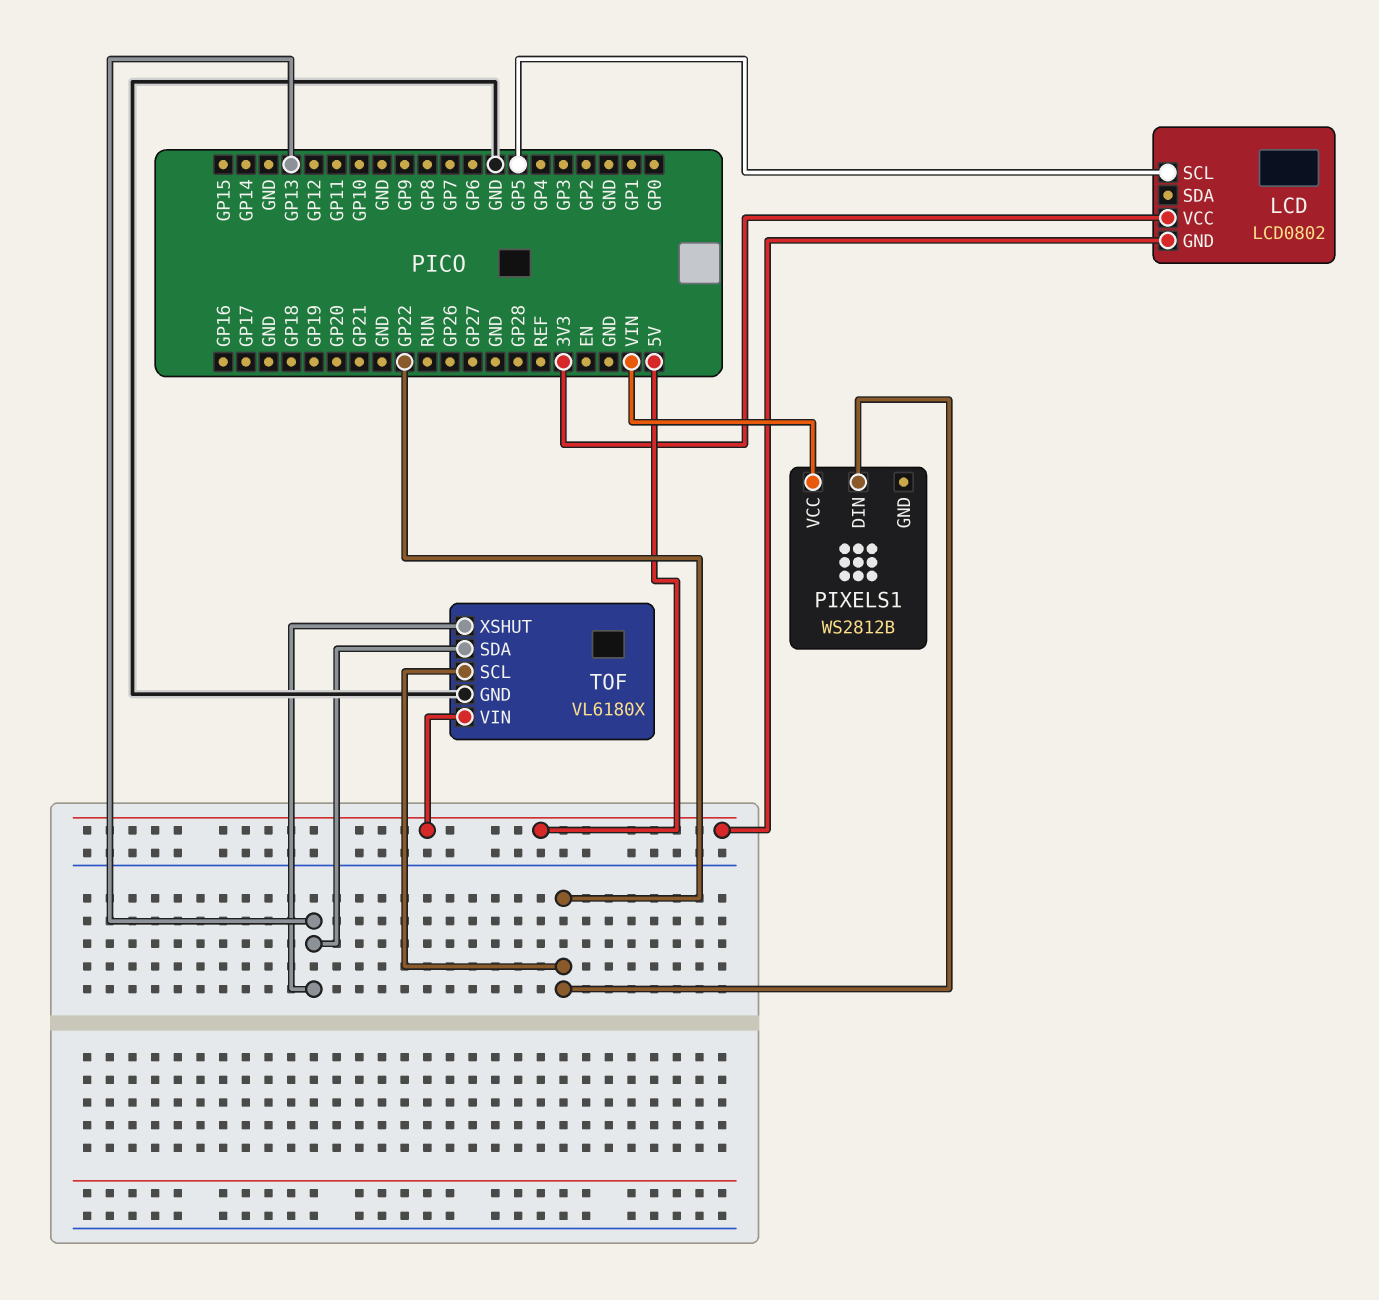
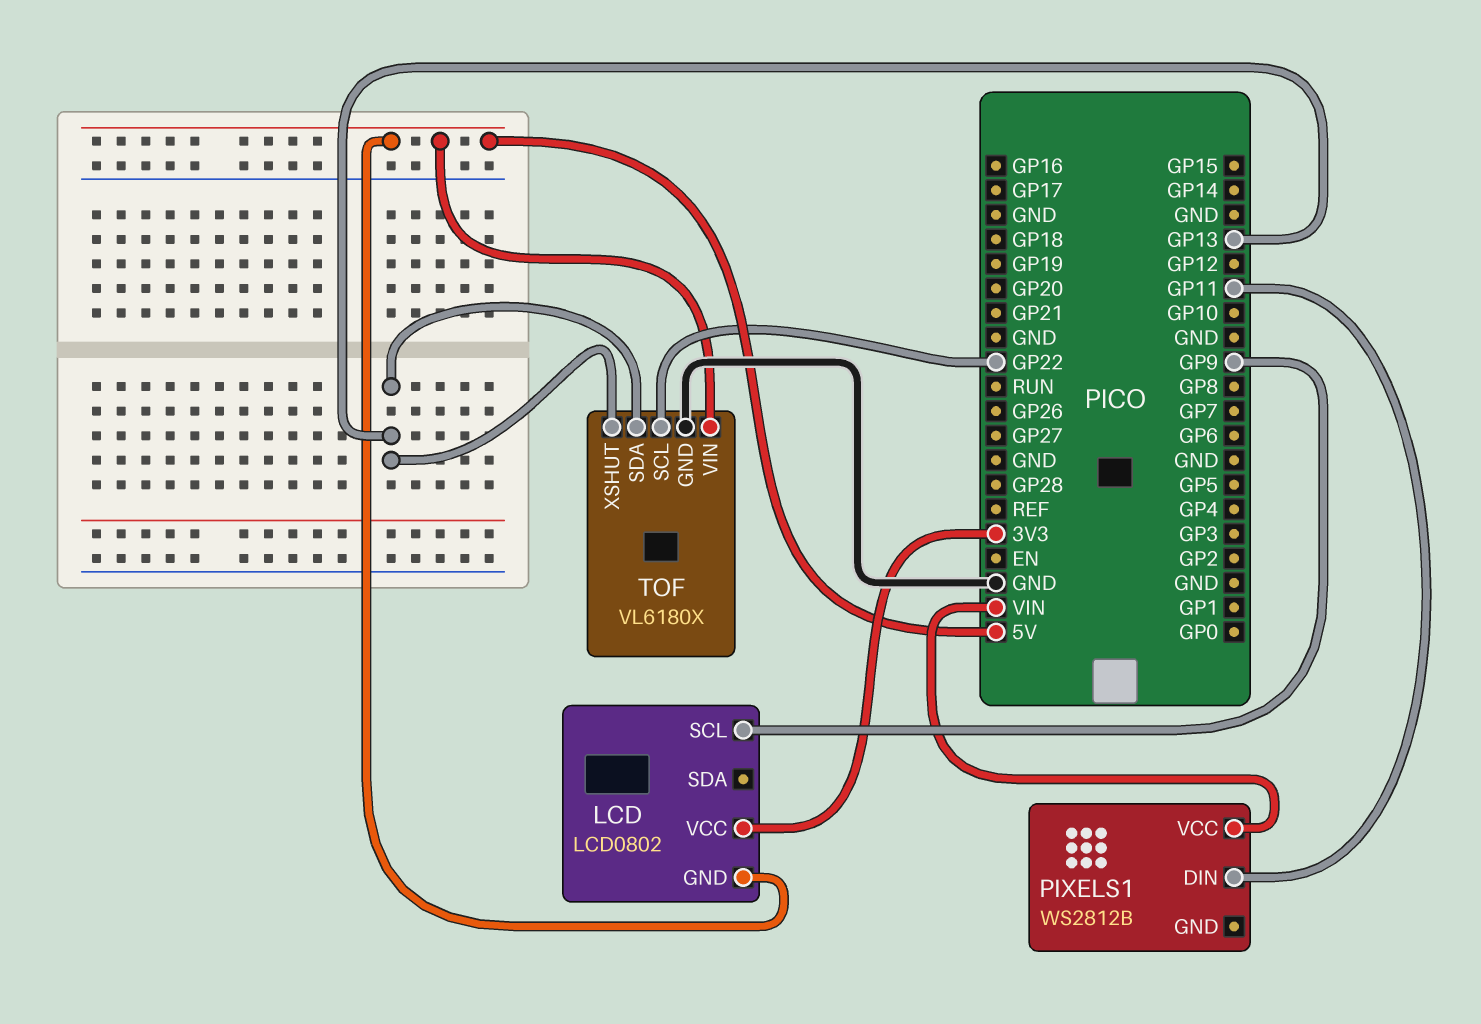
LCD pin SCL: GP5 -> GP9
PIXELS1 pin DIN: GP22 -> GP11

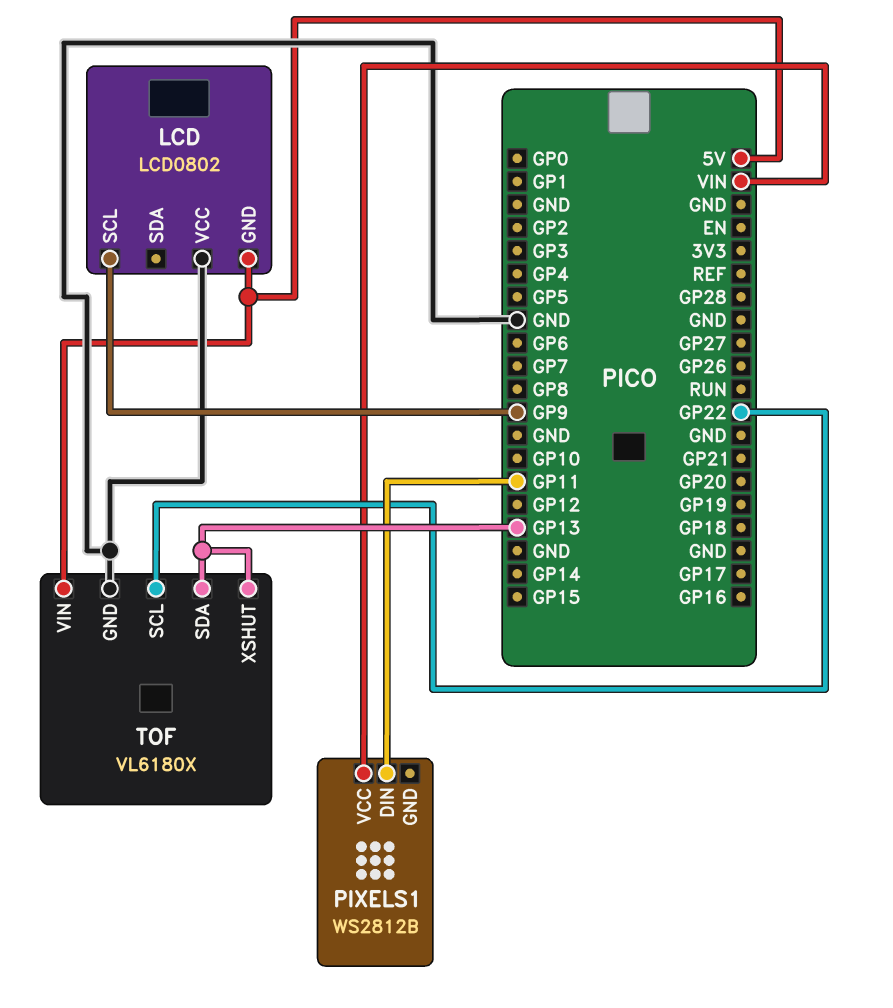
LCD pin VCC: 3V3 -> GND

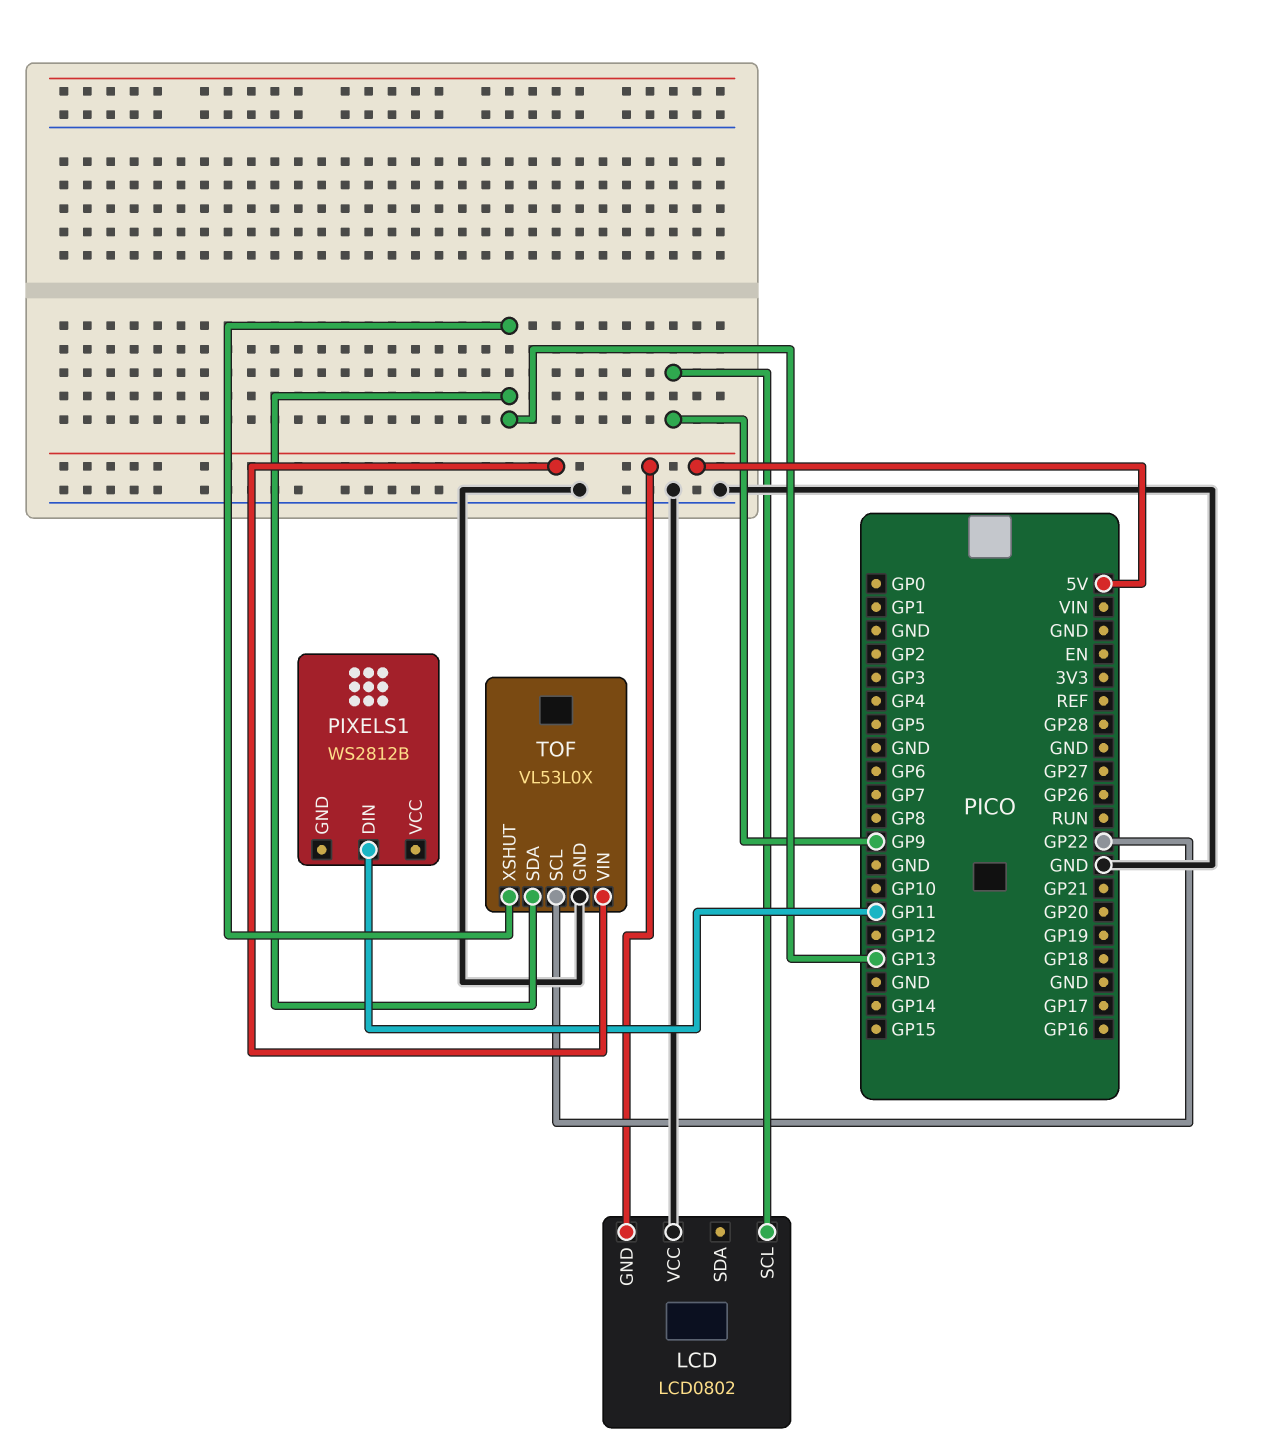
PIXELS1 pin VCC: VIN -> none
TOF: VL6180X -> VL53L0X

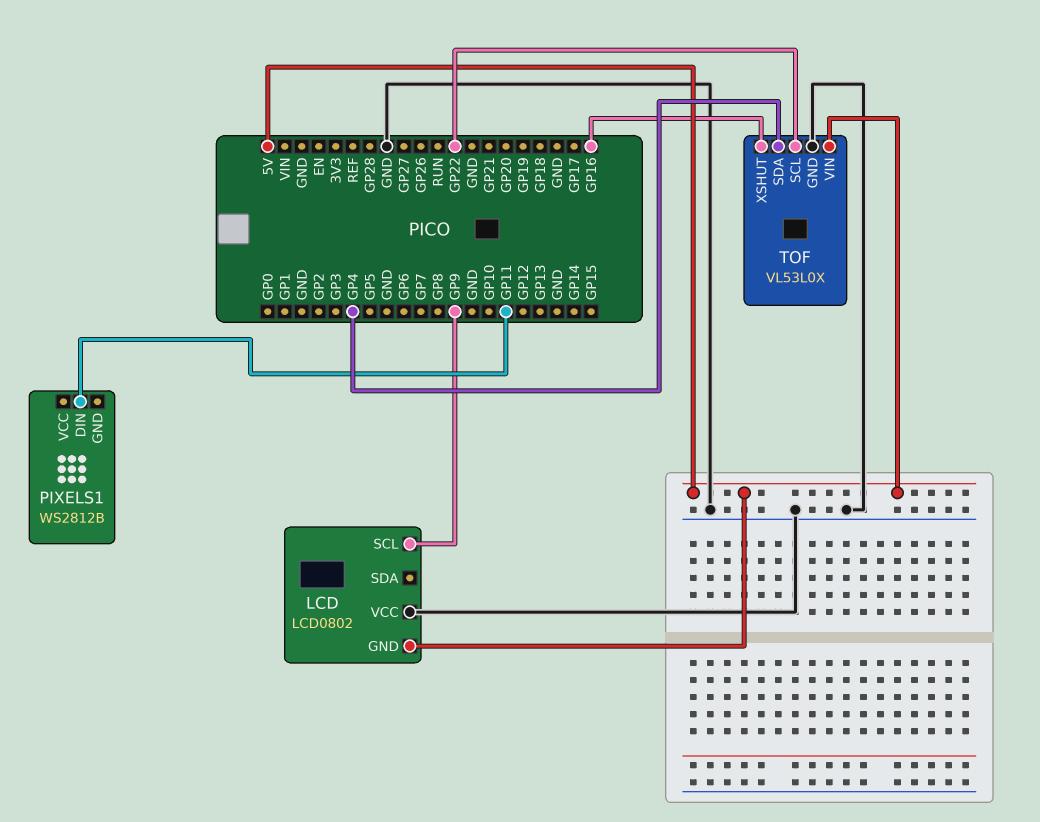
TOF pin SDA: GP13 -> GP4
TOF pin XSHUT: GP13 -> GP16

